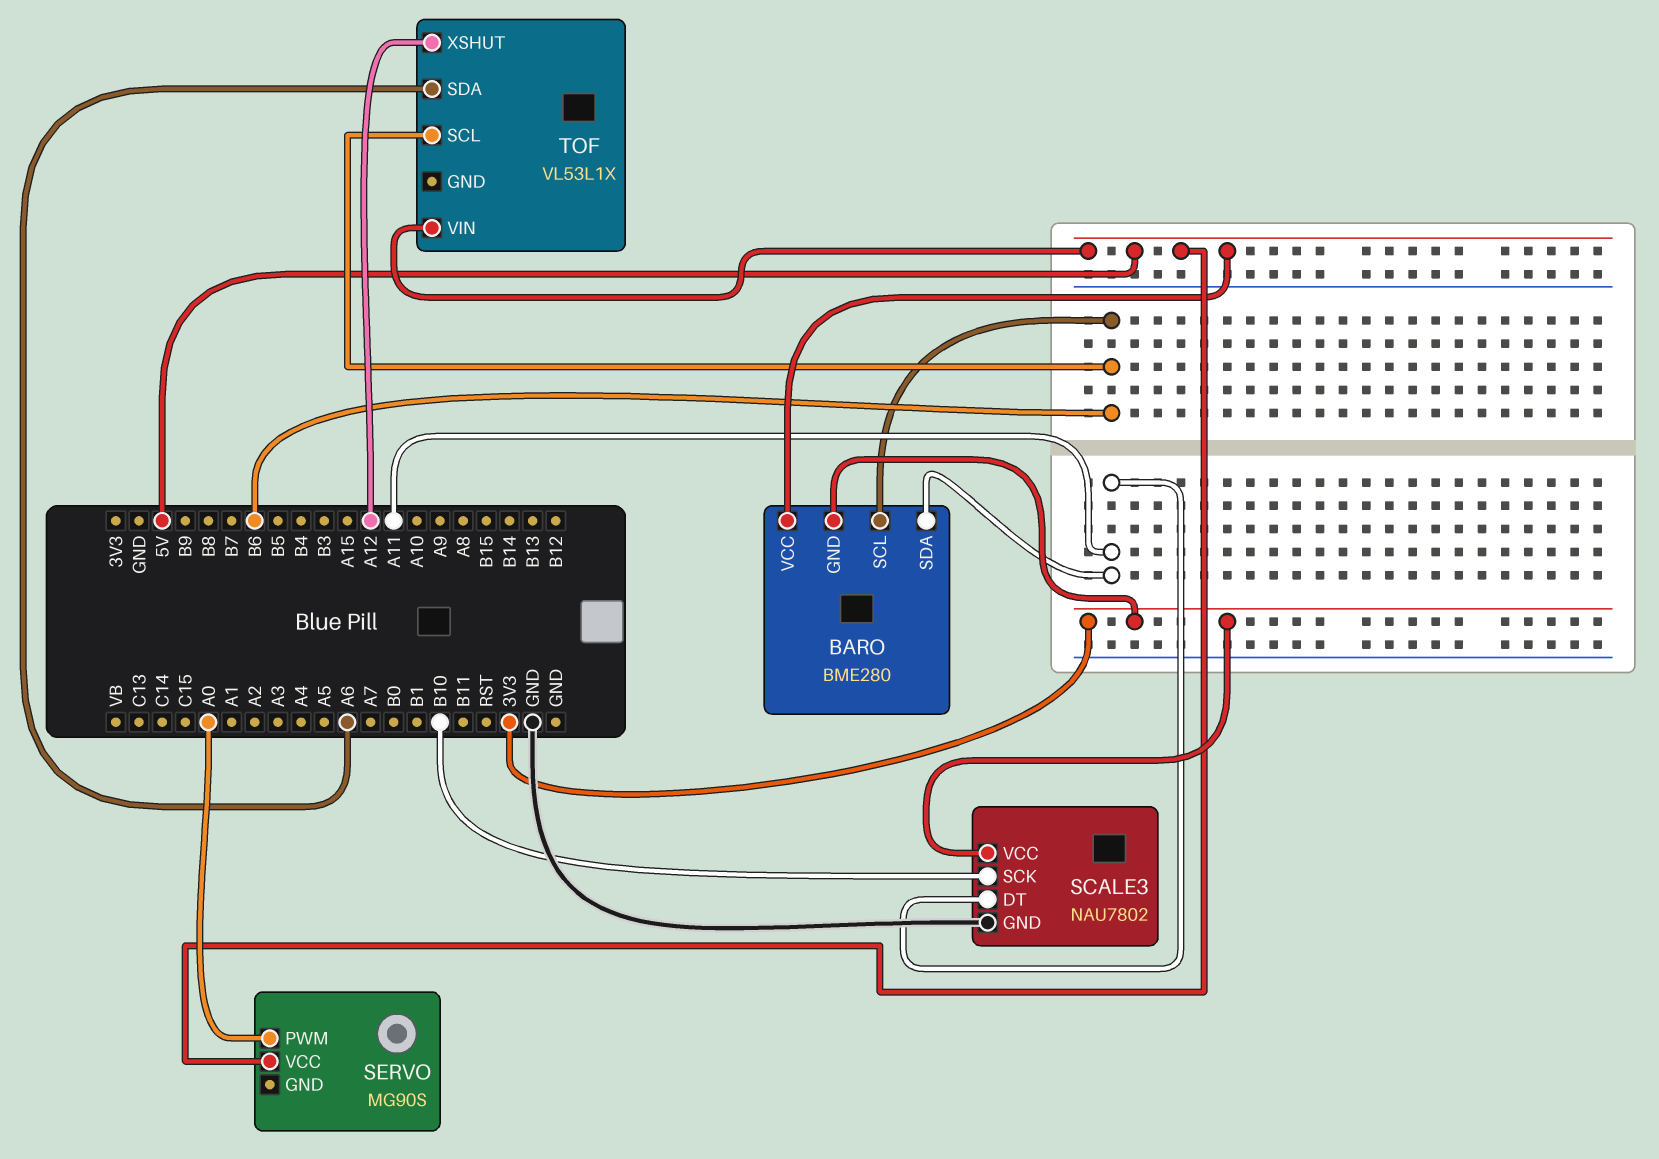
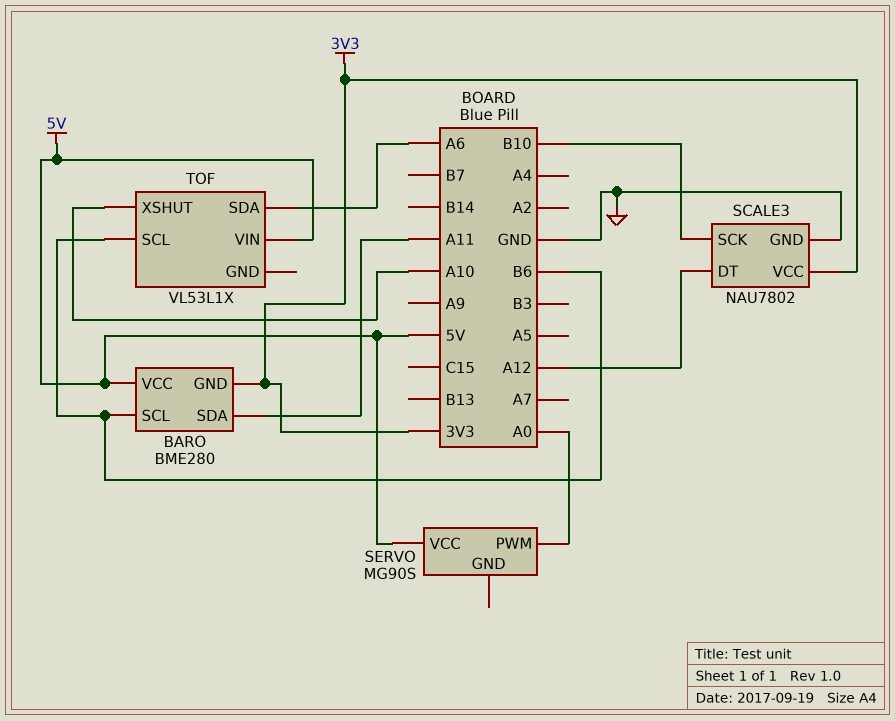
SCALE3 pin DT: A11 -> A12
TOF pin XSHUT: A12 -> A10

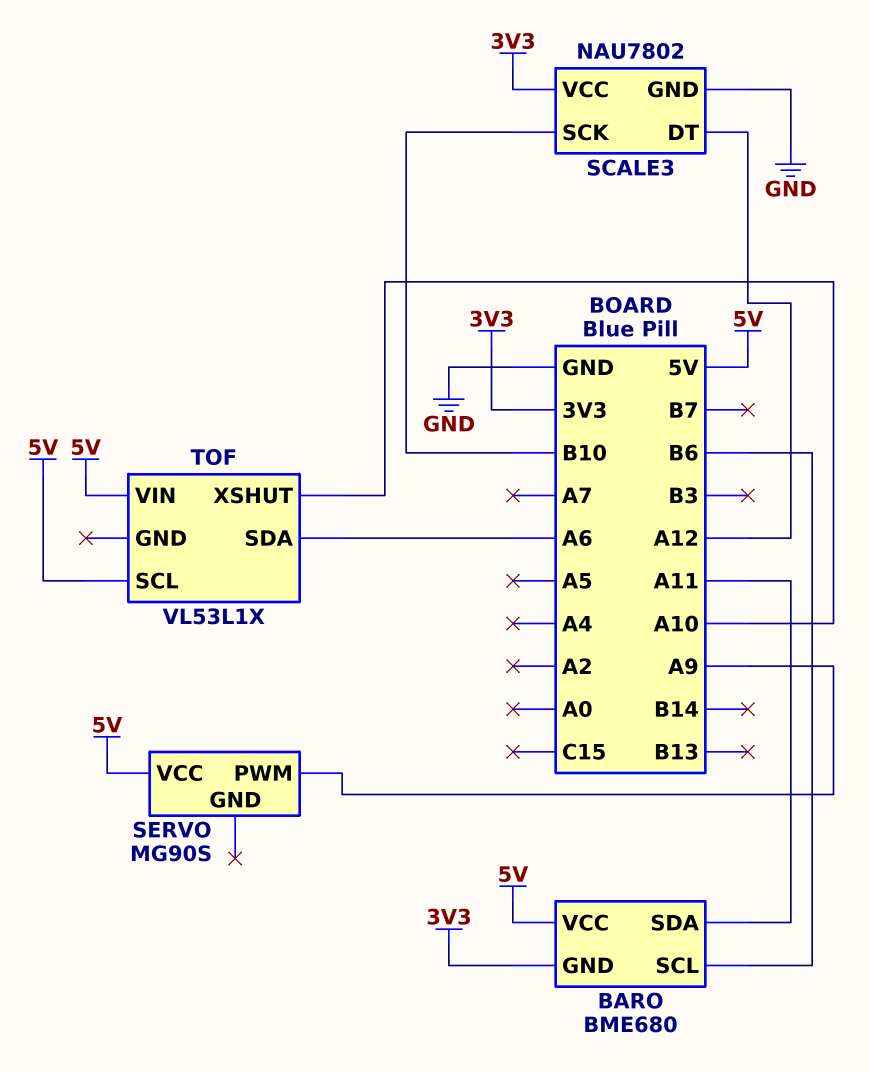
BARO: BME280 -> BME680
SERVO pin PWM: A0 -> A9
TOF pin SCL: B6 -> 5V

